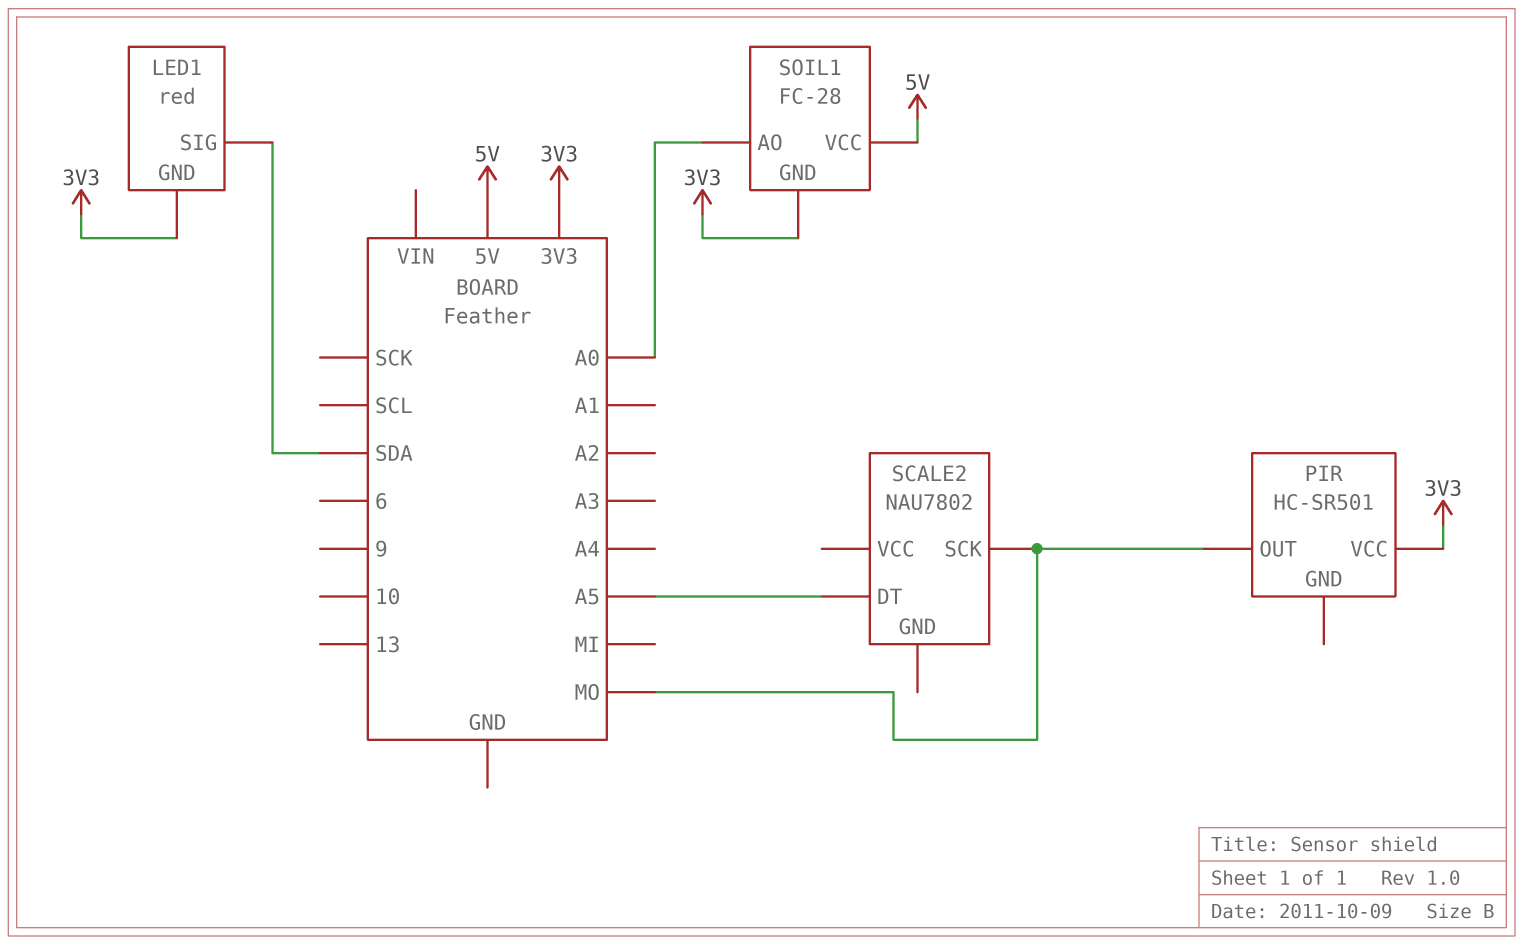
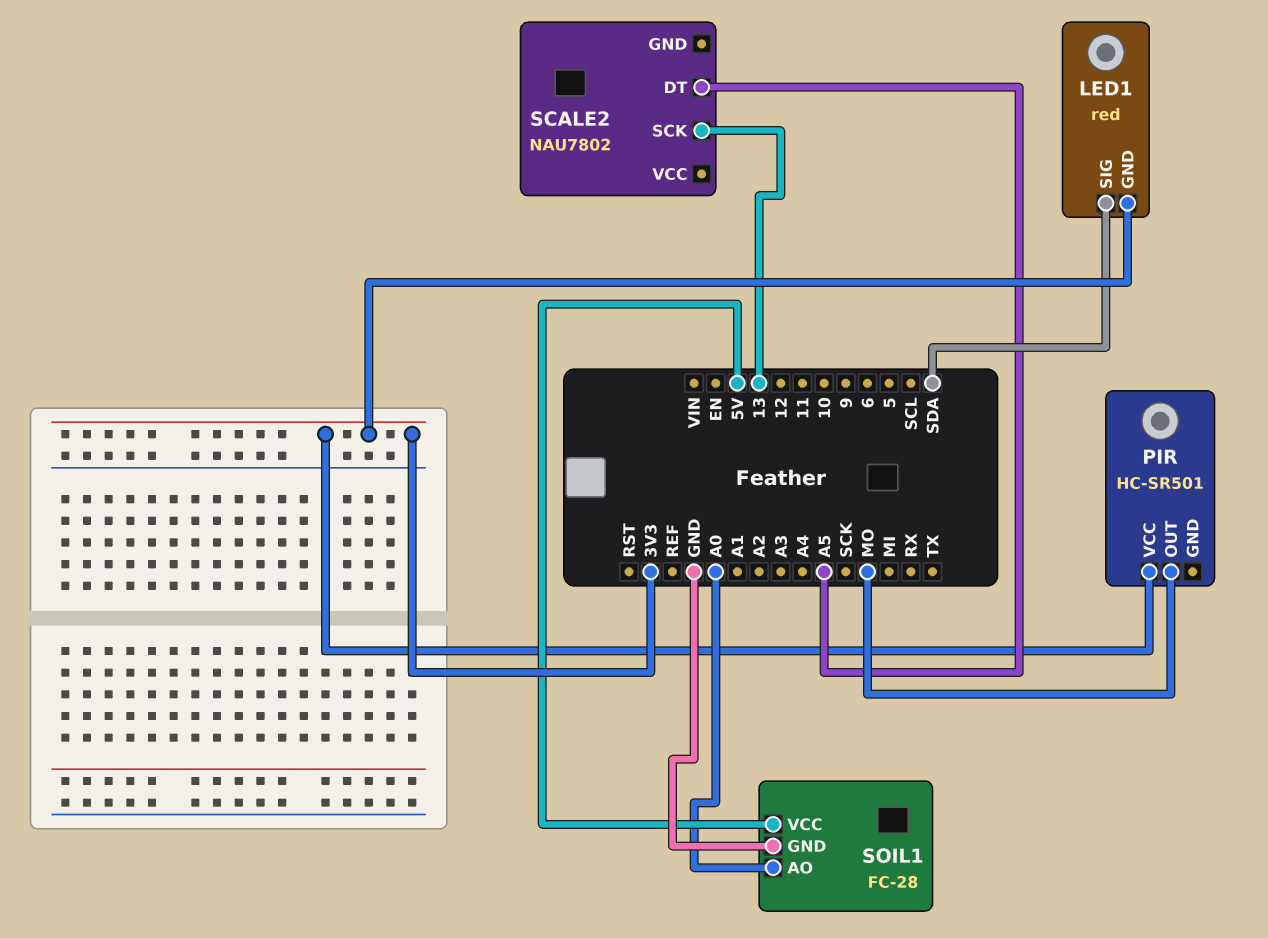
SCALE2 pin SCK: MO -> 13
SOIL1 pin GND: 3V3 -> GND

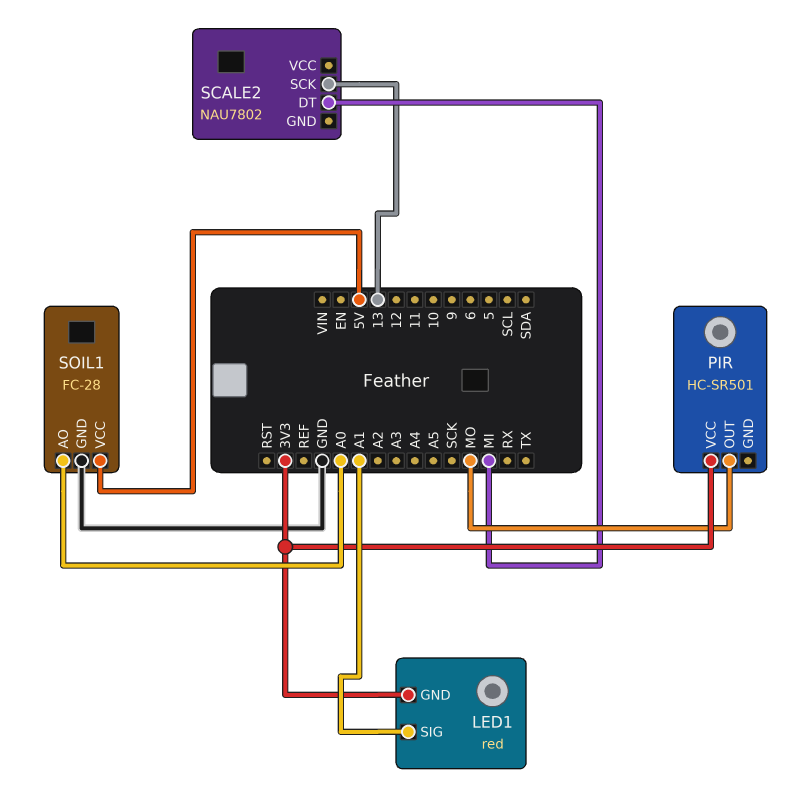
LED1 pin SIG: SDA -> A1
SCALE2 pin DT: A5 -> MI

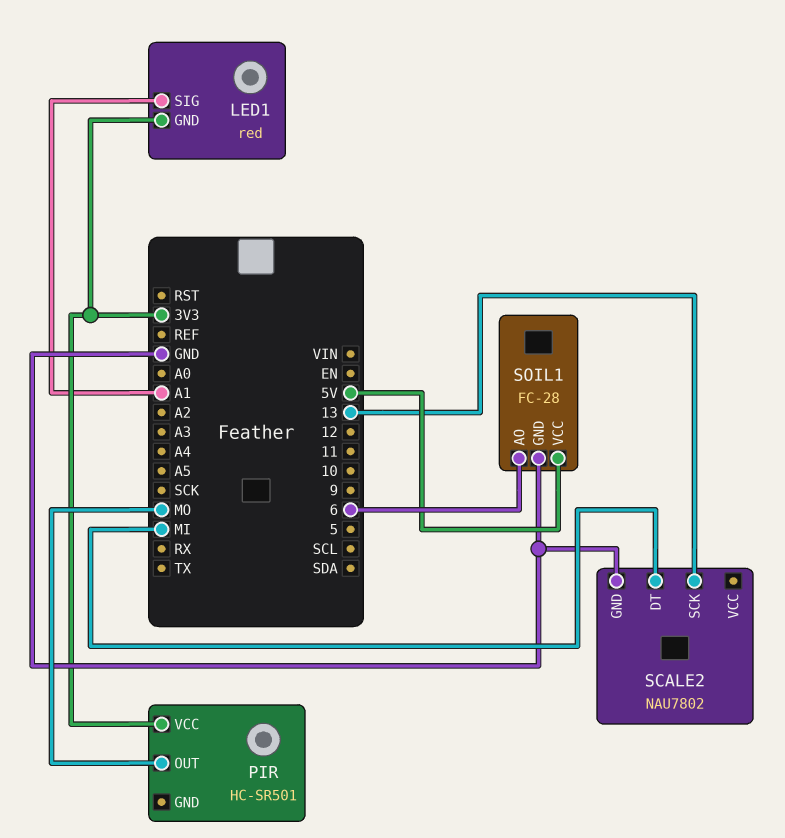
SCALE2 pin GND: none -> GND
SOIL1 pin AO: A0 -> 6

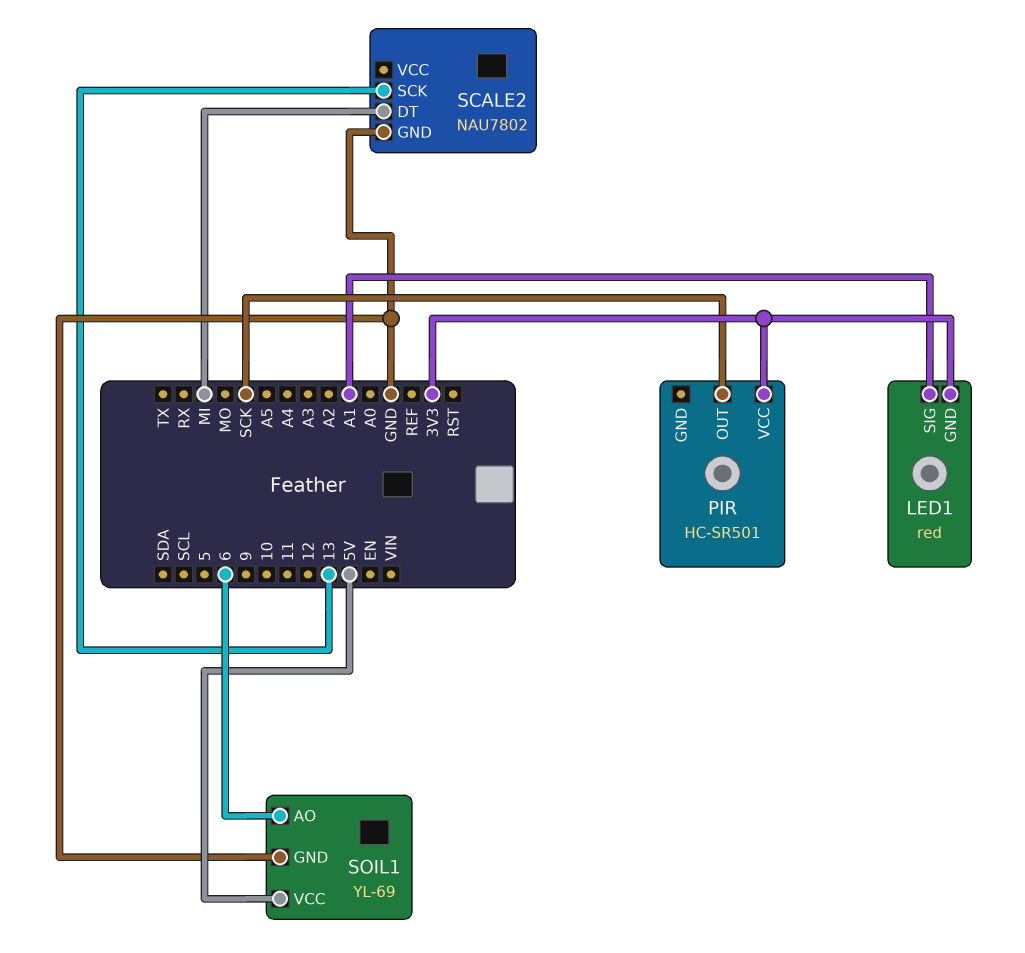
PIR pin OUT: MO -> SCK
SOIL1: FC-28 -> YL-69

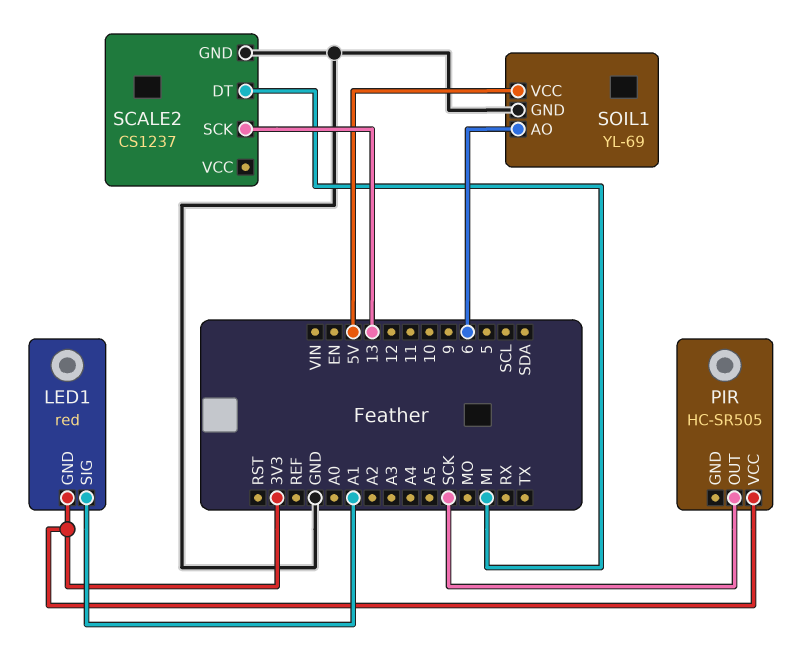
PIR: HC-SR501 -> HC-SR505
SCALE2: NAU7802 -> CS1237

